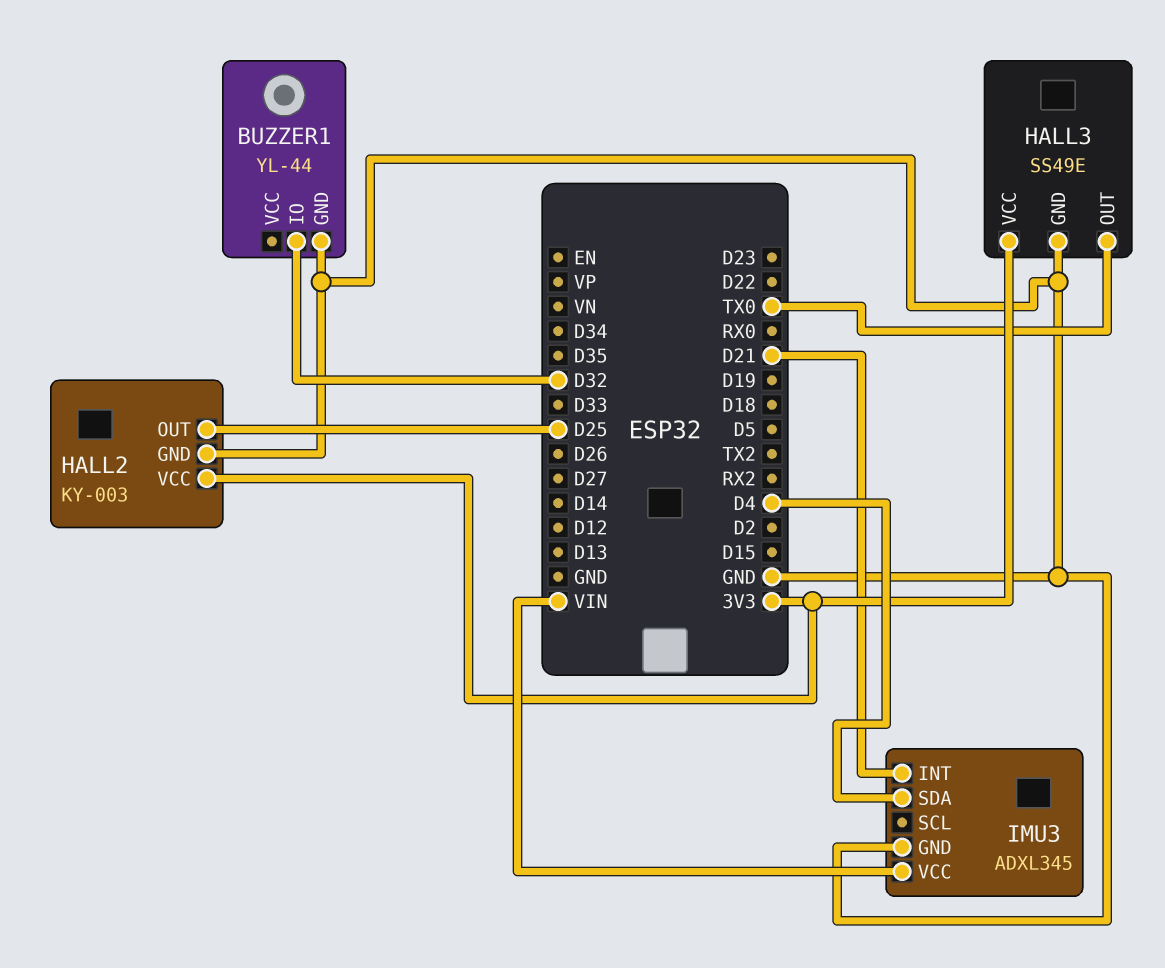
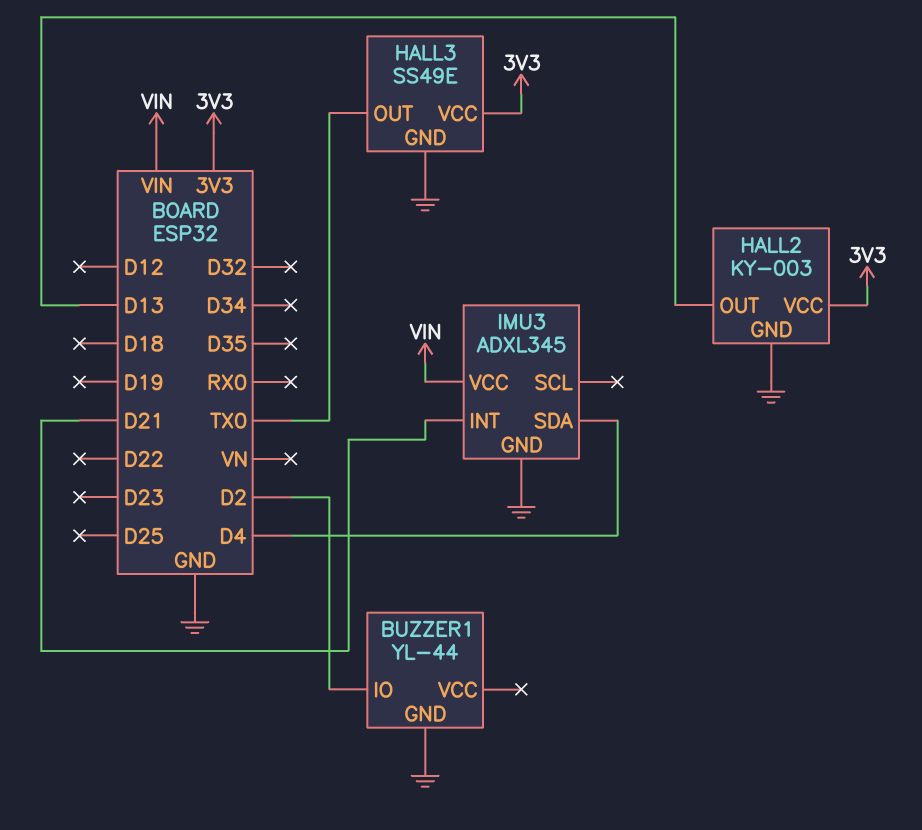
BUZZER1 pin IO: D32 -> D2
HALL2 pin OUT: D25 -> D13

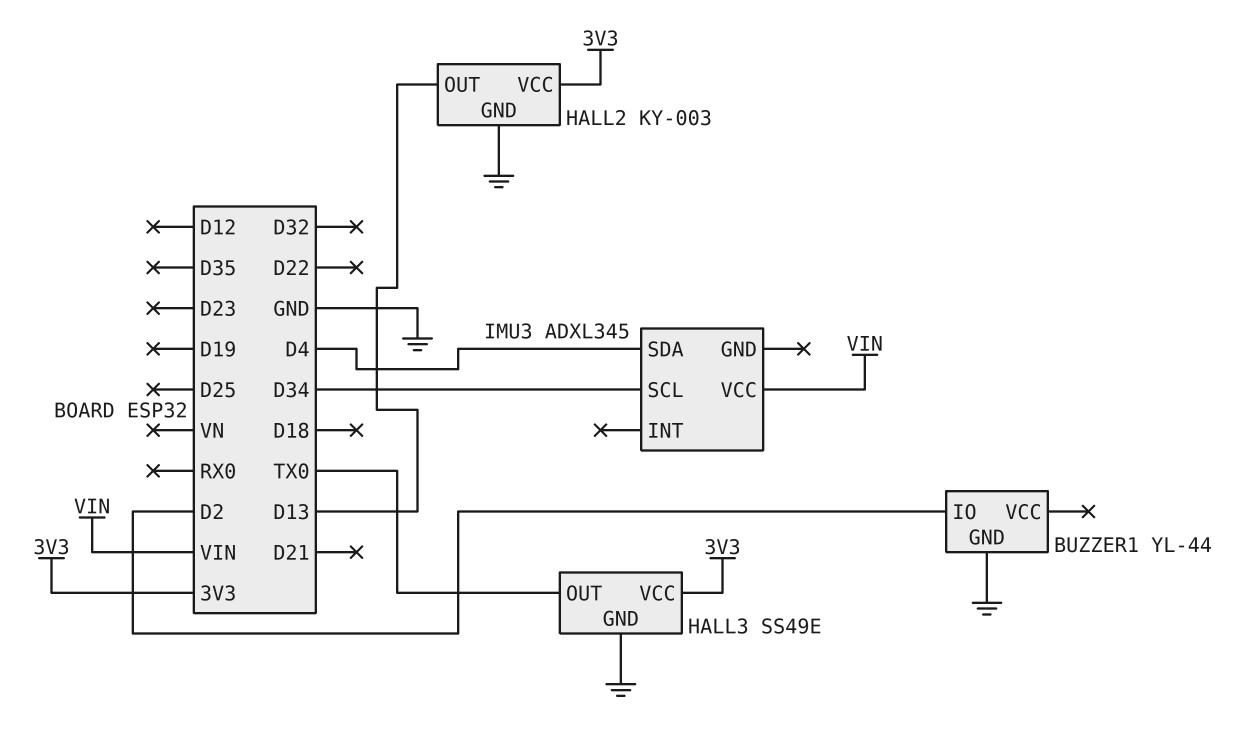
IMU3 pin GND: GND -> none
IMU3 pin INT: D21 -> none
IMU3 pin SCL: none -> D34

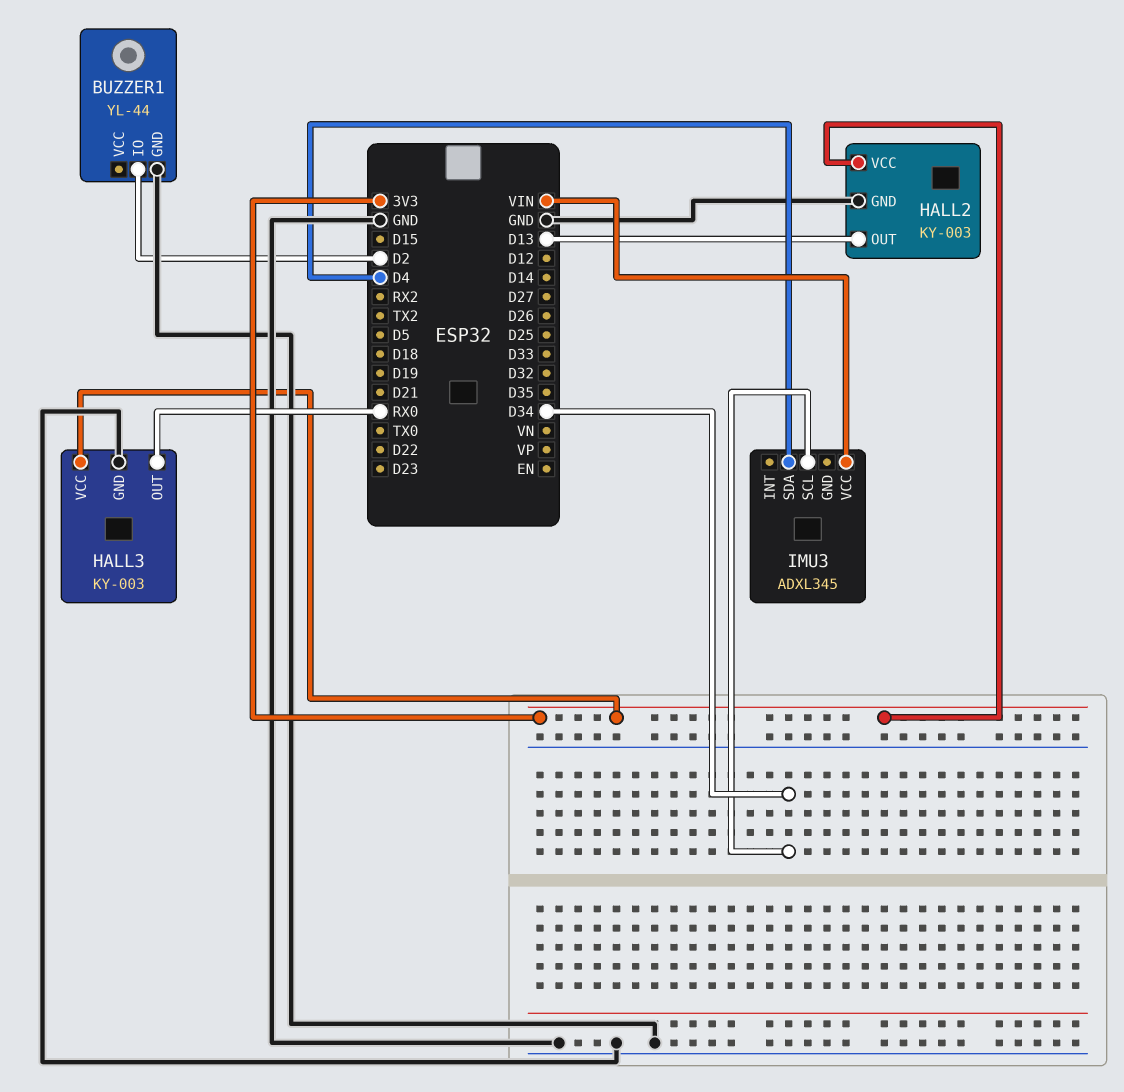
HALL3: SS49E -> KY-003
HALL3 pin OUT: TX0 -> RX0

